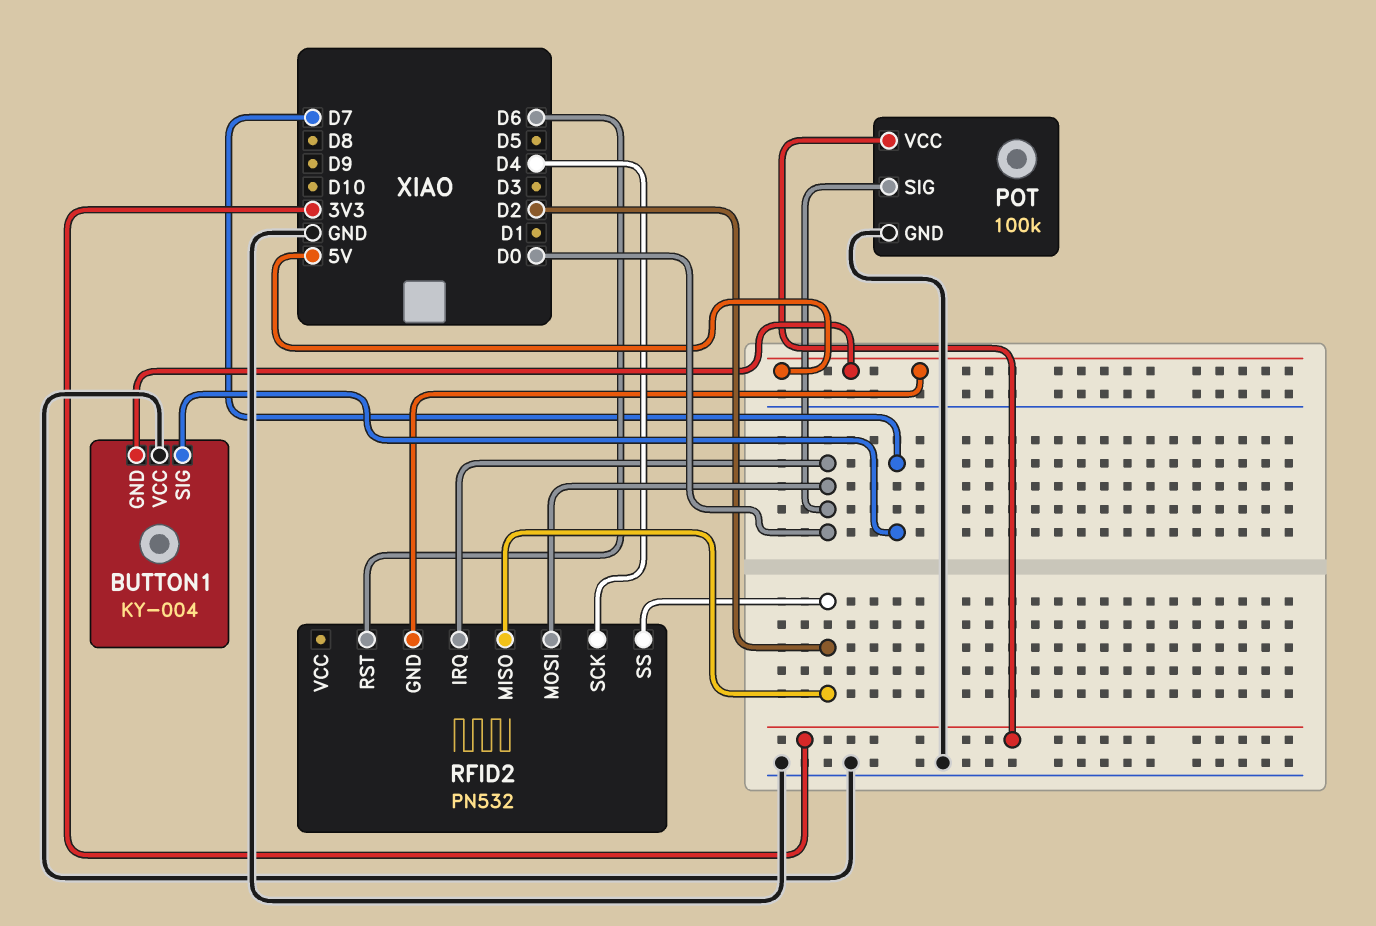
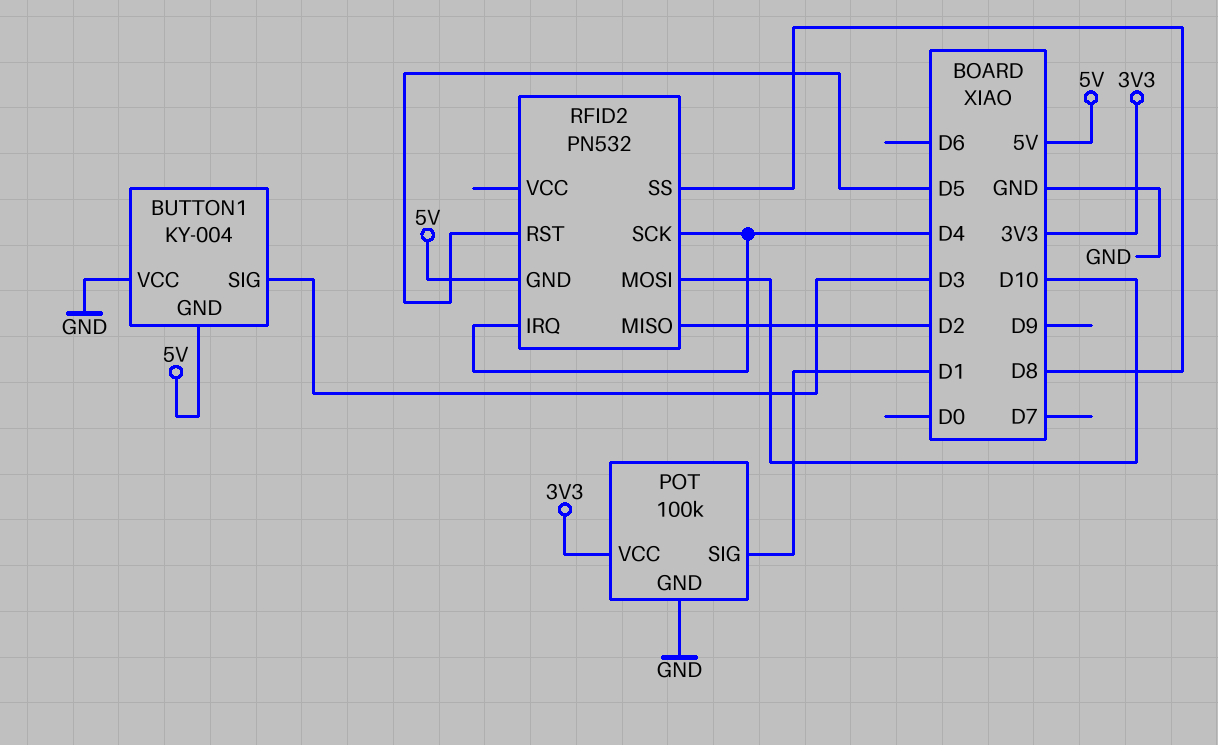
BUTTON1 pin SIG: D7 -> D3
POT pin SIG: D0 -> D1
RFID2 pin IRQ: D0 -> D4
RFID2 pin MOSI: D0 -> D10
RFID2 pin RST: D6 -> D5
RFID2 pin SS: D2 -> D8

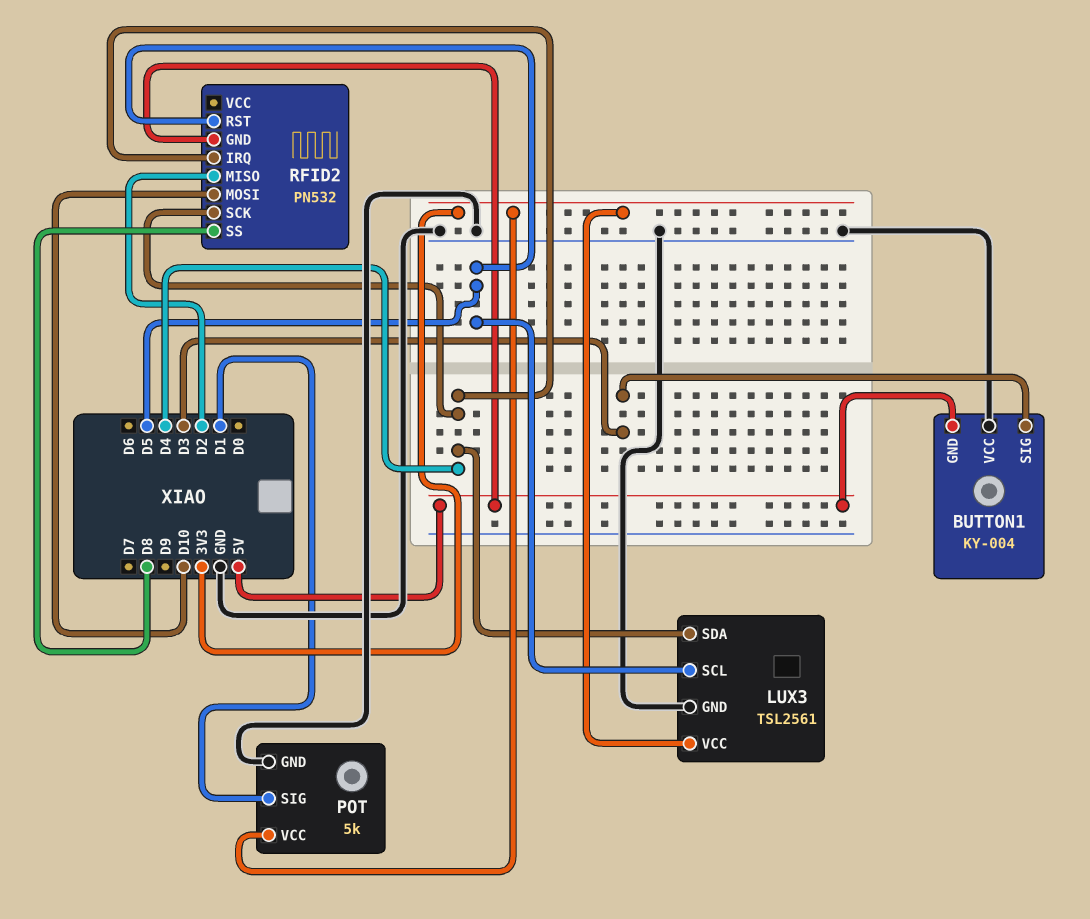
LUX3: none -> TSL2561
LUX3 pin GND: none -> GND
LUX3 pin SCL: none -> D5
LUX3 pin SDA: none -> D4
LUX3 pin VCC: none -> 3V3
POT: 100k -> 5k

